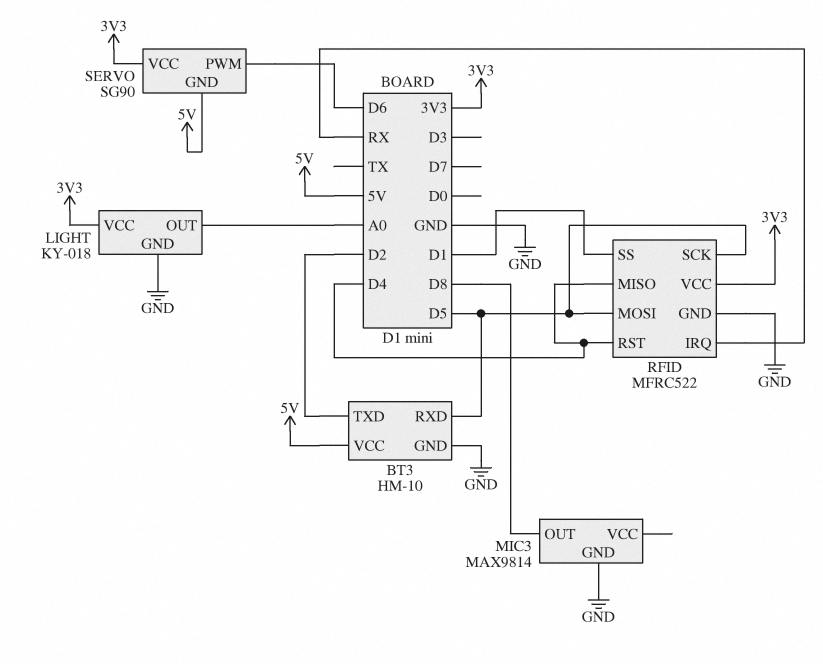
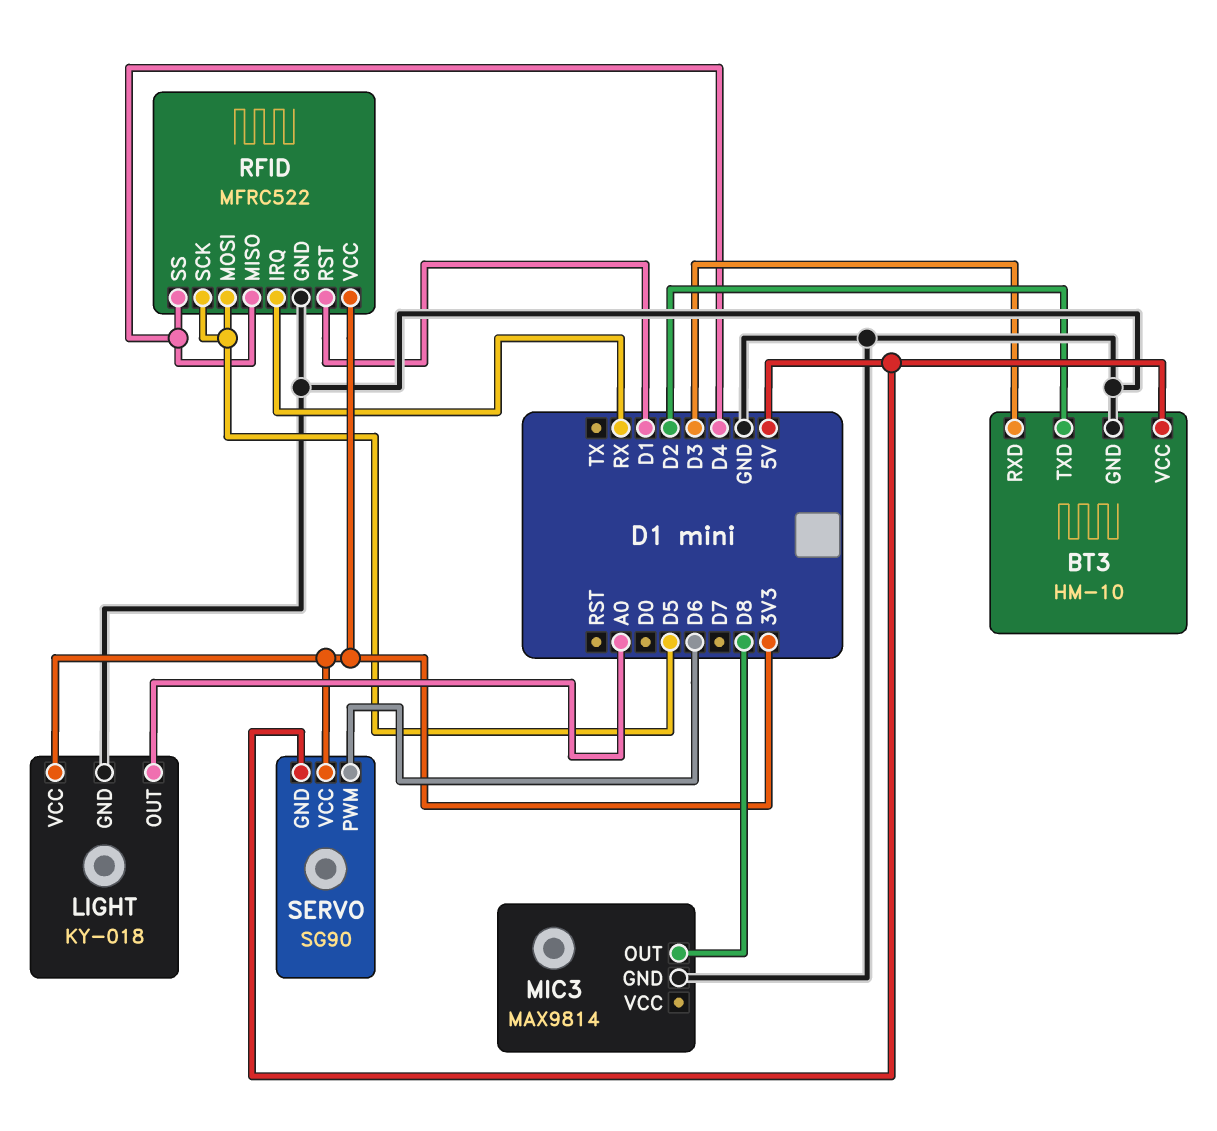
BT3 pin RXD: D5 -> D3
RFID pin RST: D4 -> D1
RFID pin SS: D1 -> D4

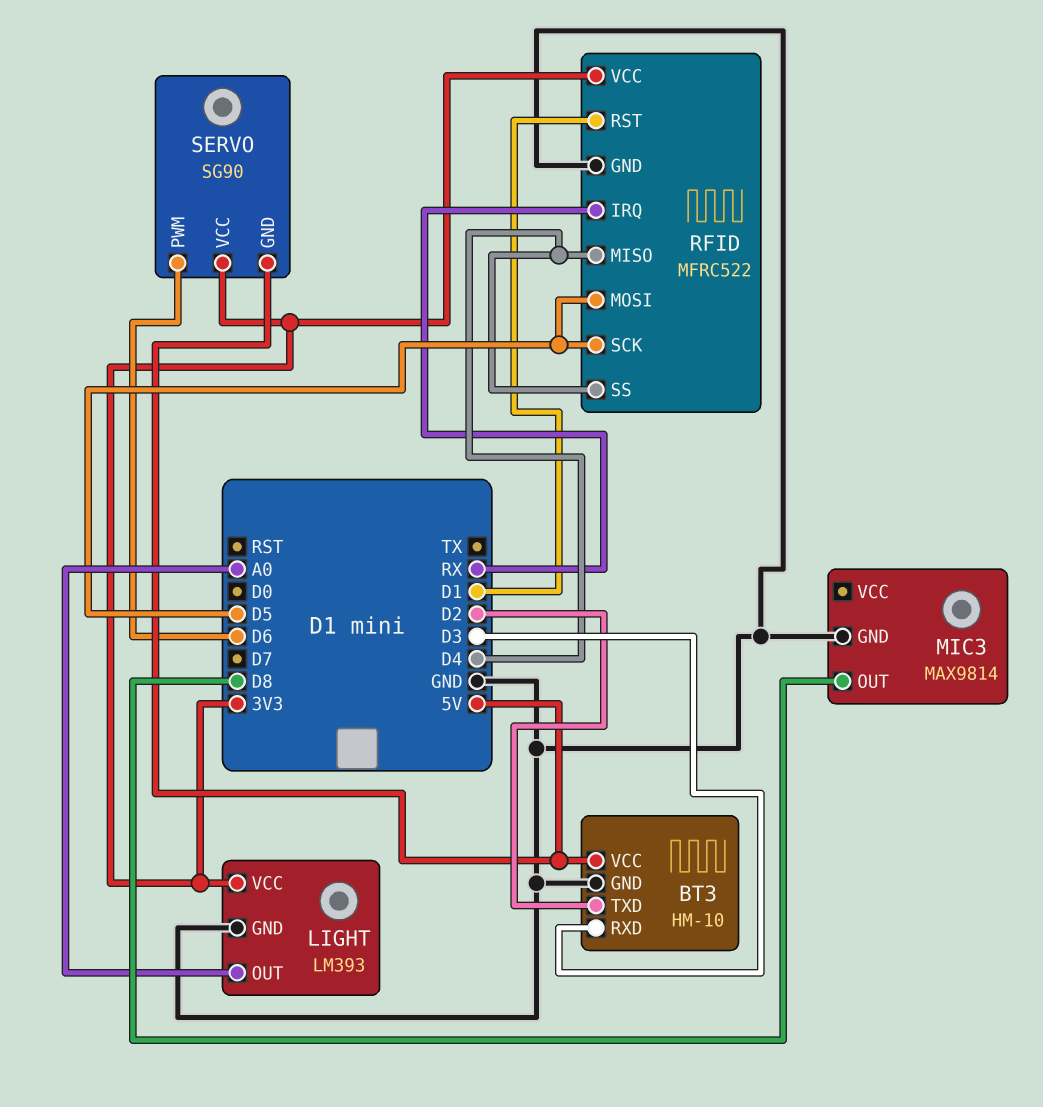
LIGHT: KY-018 -> LM393

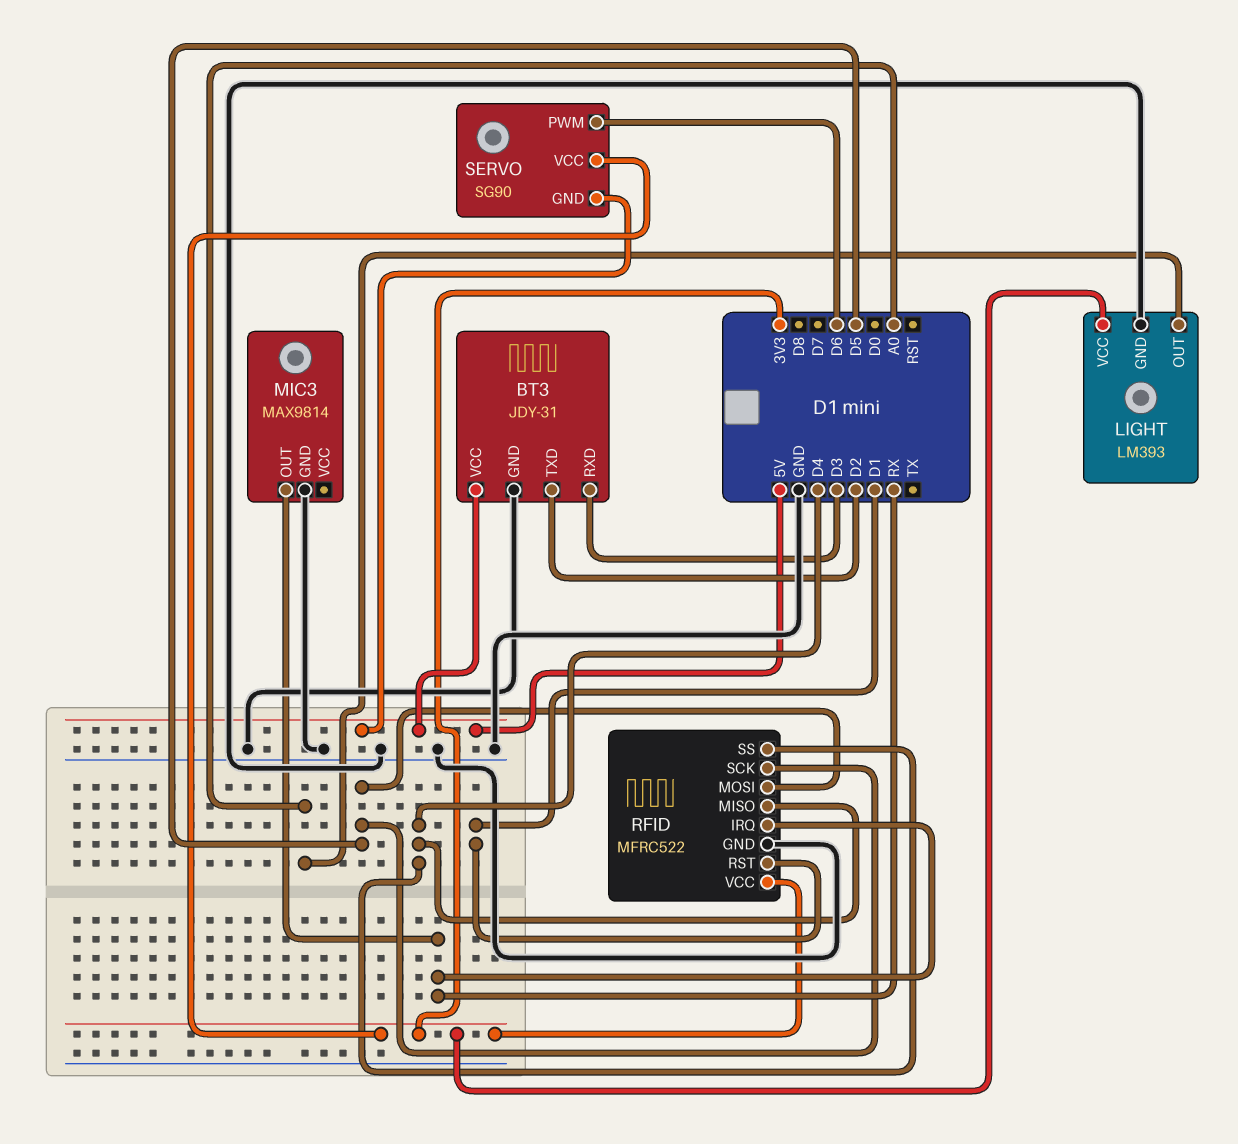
BT3: HM-10 -> JDY-31
MIC3 pin OUT: D8 -> RX

